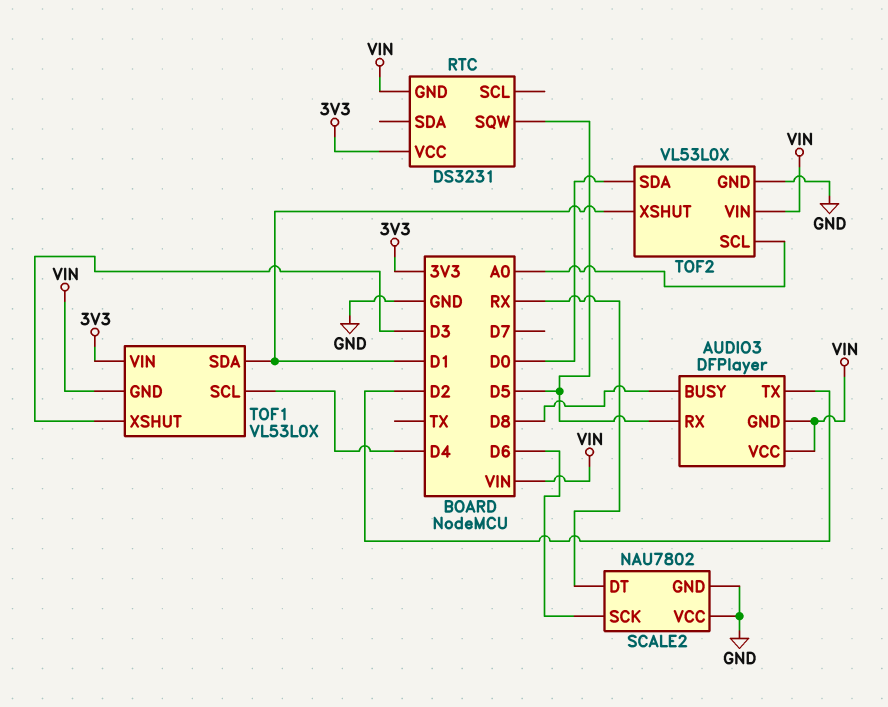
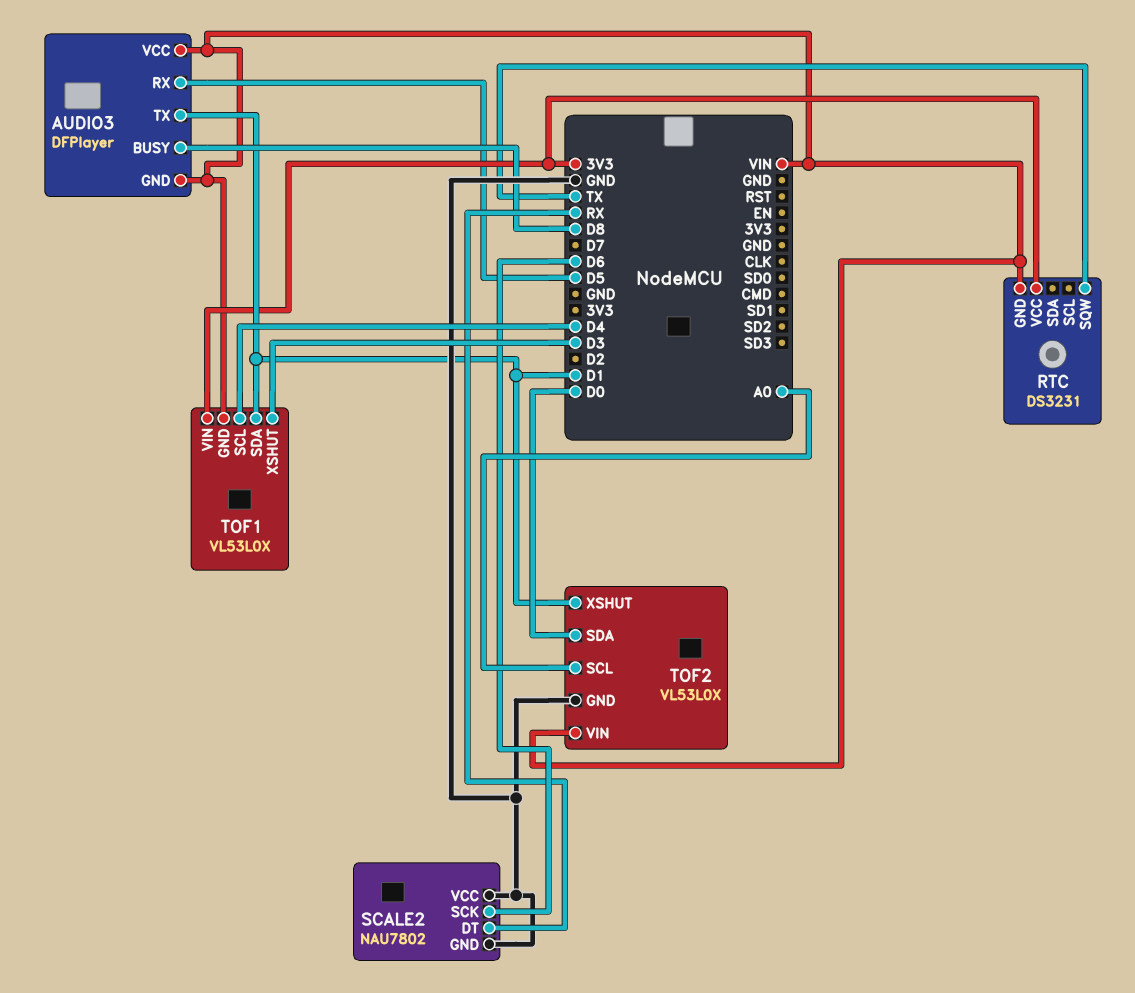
AUDIO3 pin TX: D2 -> D1
RTC pin SQW: D5 -> TX

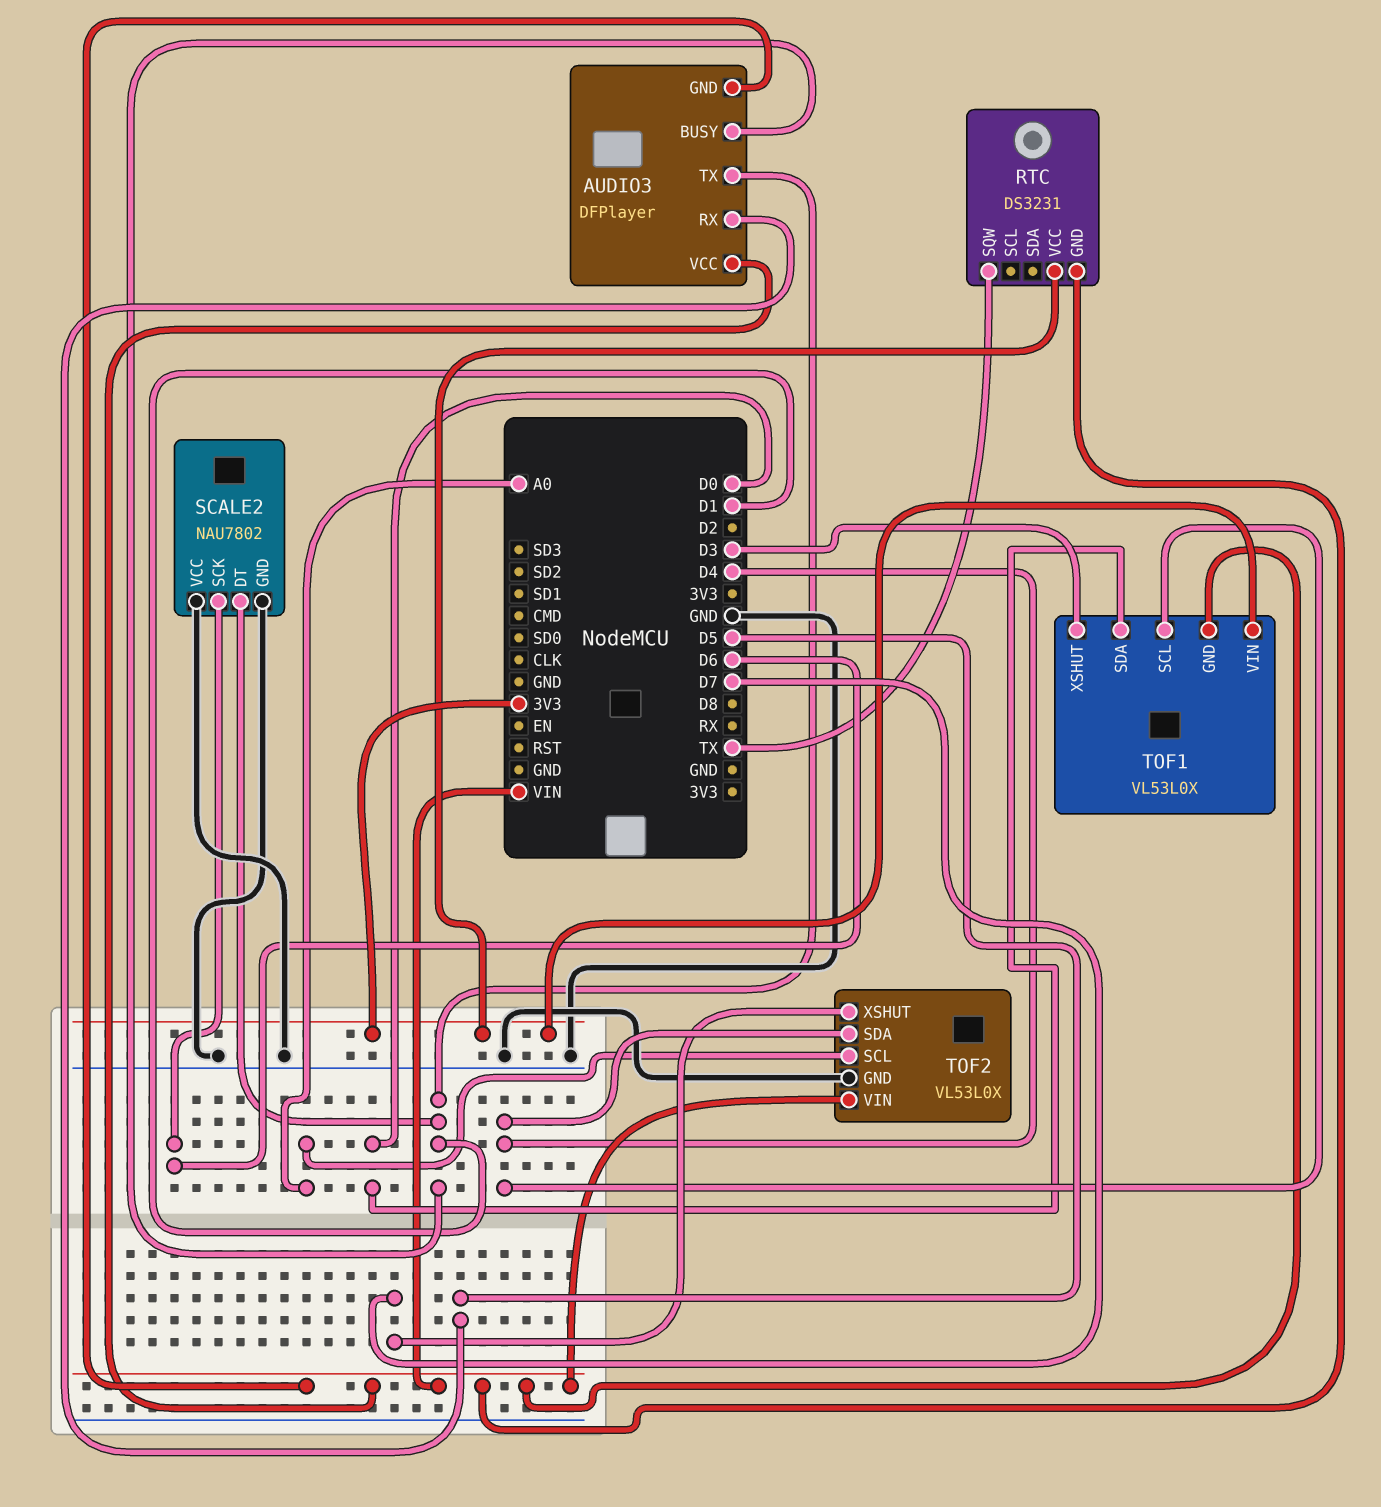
AUDIO3 pin BUSY: D8 -> D1
SCALE2 pin DT: RX -> D1
TOF1 pin SDA: D1 -> D0
TOF2 pin SDA: D0 -> D4
TOF2 pin XSHUT: D1 -> D7

